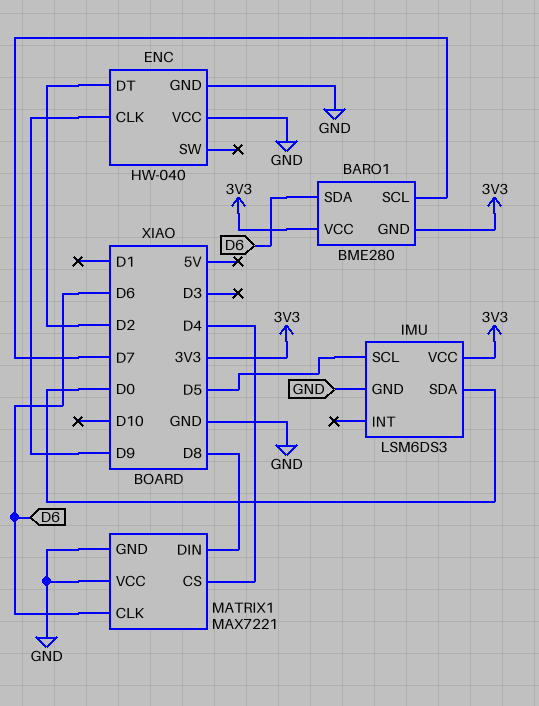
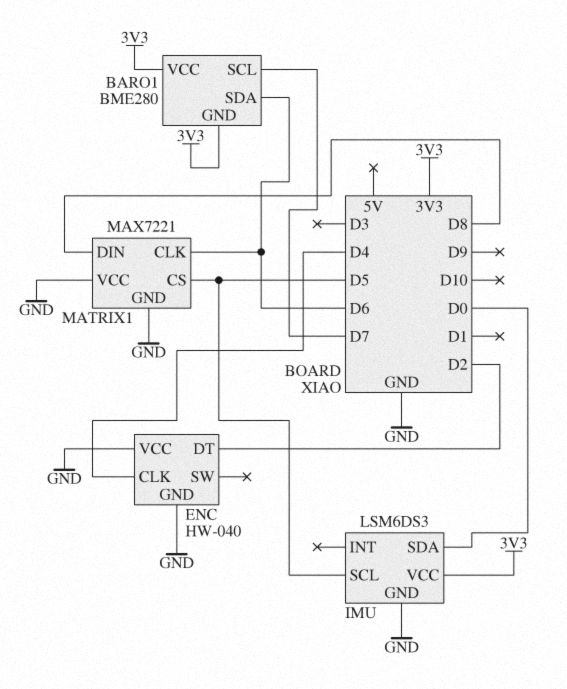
ENC pin CLK: D9 -> D4
MATRIX1 pin CS: D4 -> D5

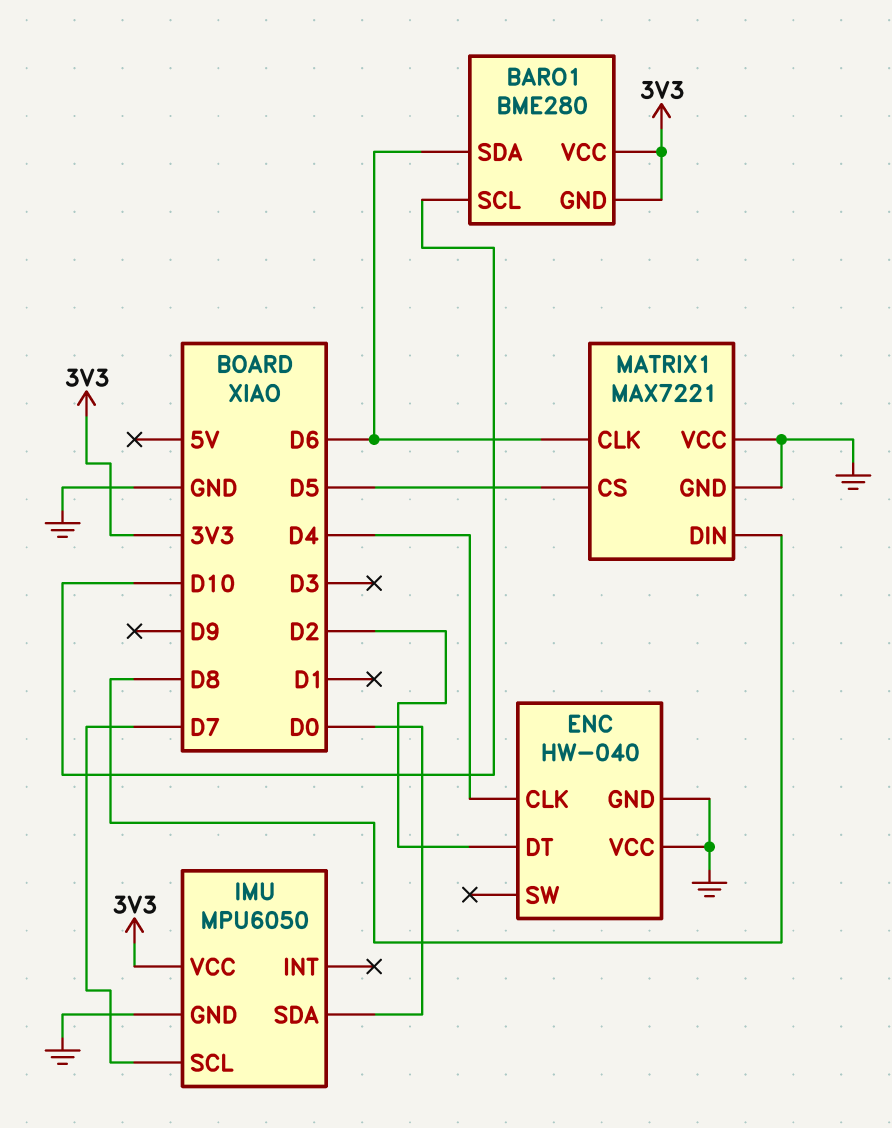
BARO1 pin SCL: D7 -> D10
IMU: LSM6DS3 -> MPU6050
IMU pin SCL: D5 -> D7

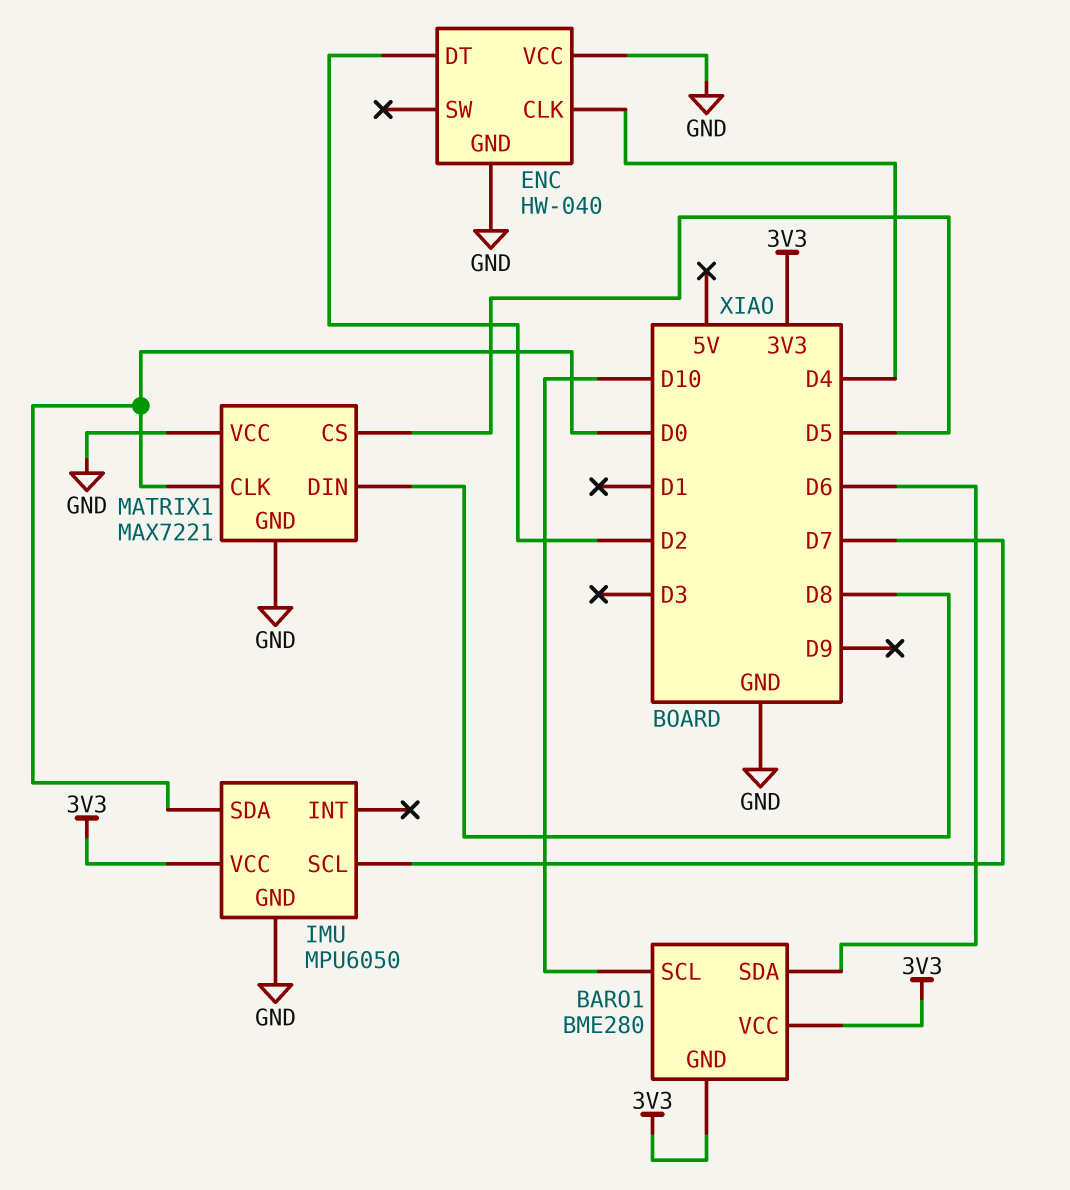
MATRIX1 pin CLK: D6 -> D0

